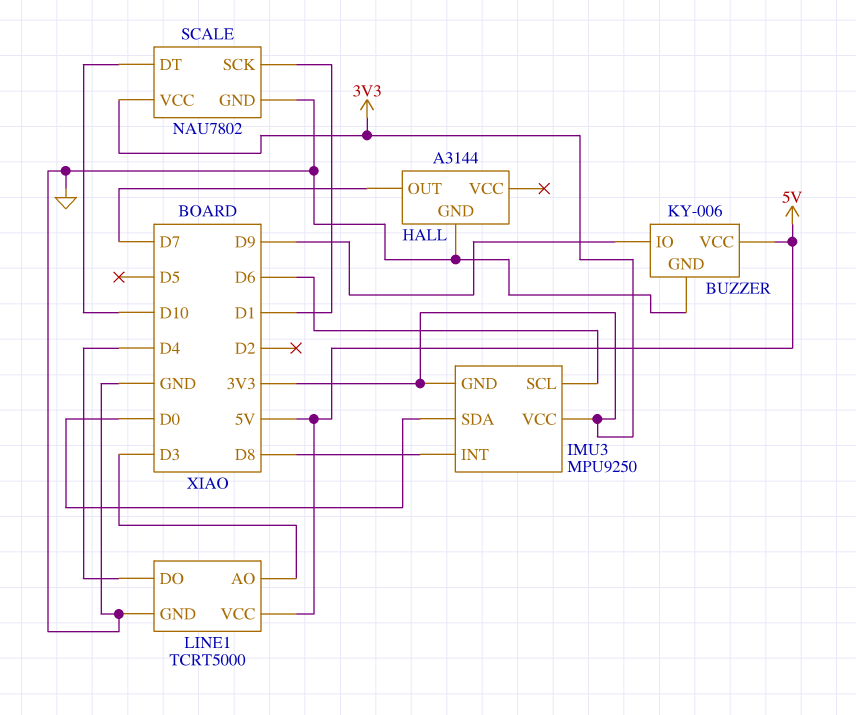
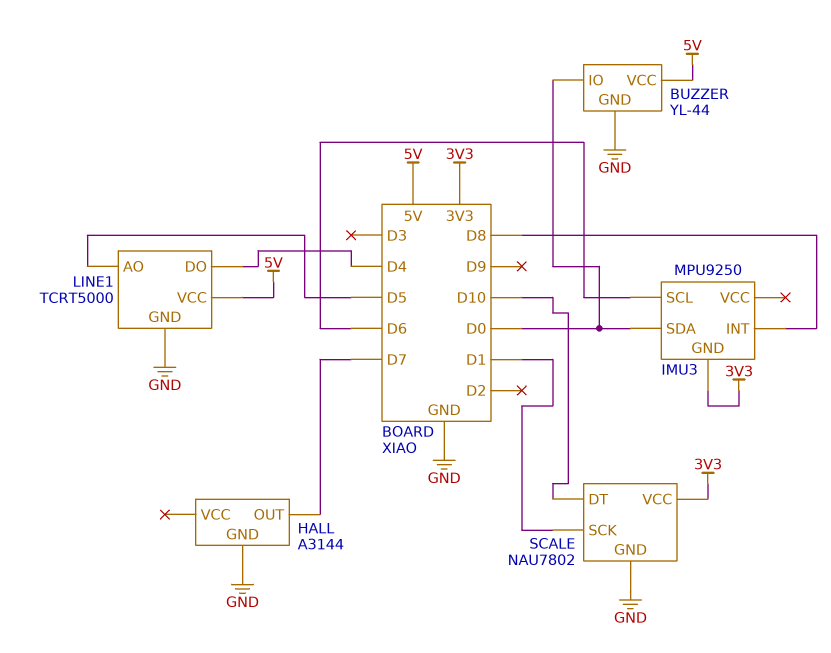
BUZZER: KY-006 -> YL-44
BUZZER pin IO: D9 -> D0
IMU3 pin VCC: 3V3 -> none
LINE1 pin AO: D3 -> D5

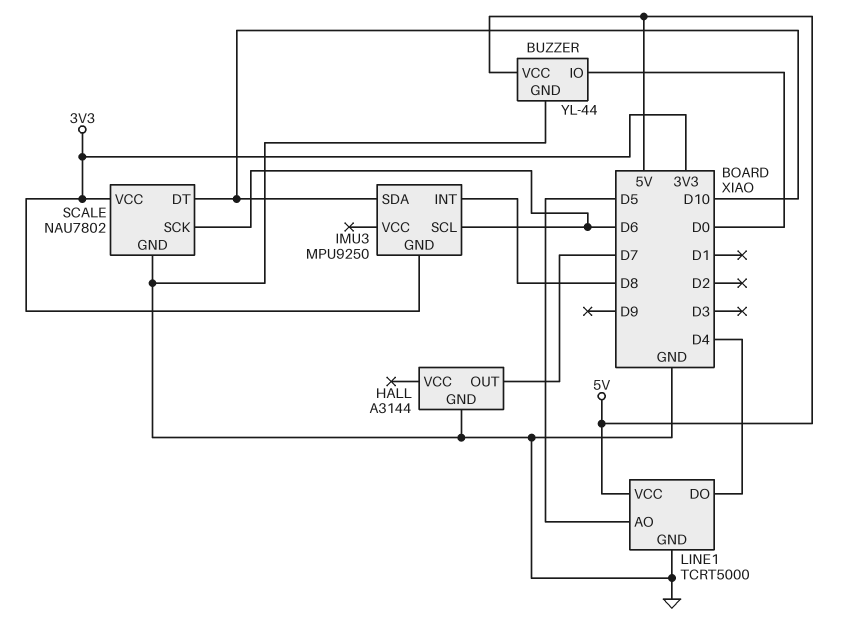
IMU3 pin SDA: D0 -> D10
SCALE pin SCK: D1 -> D6

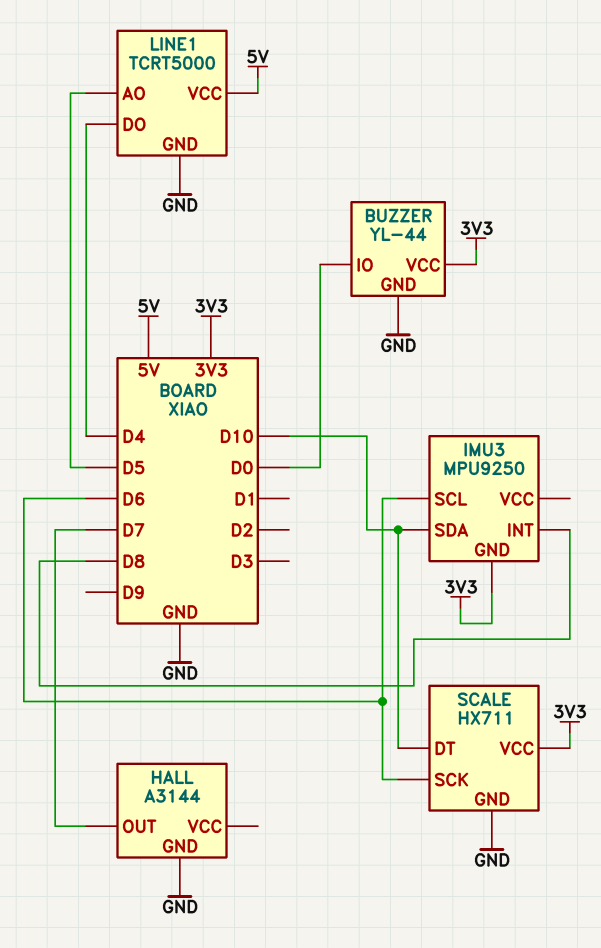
BUZZER pin VCC: 5V -> 3V3
SCALE: NAU7802 -> HX711

